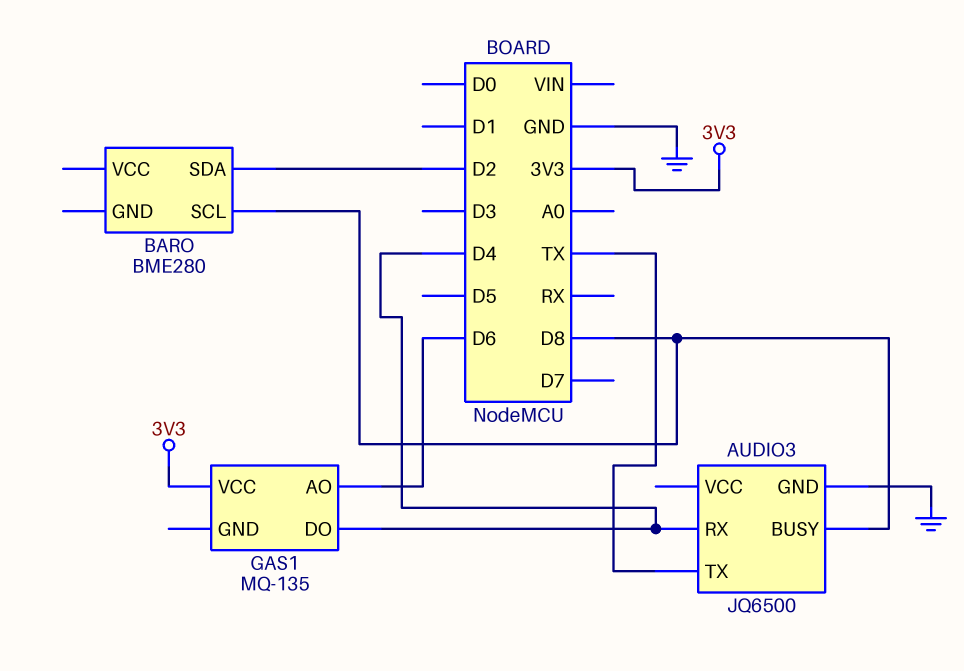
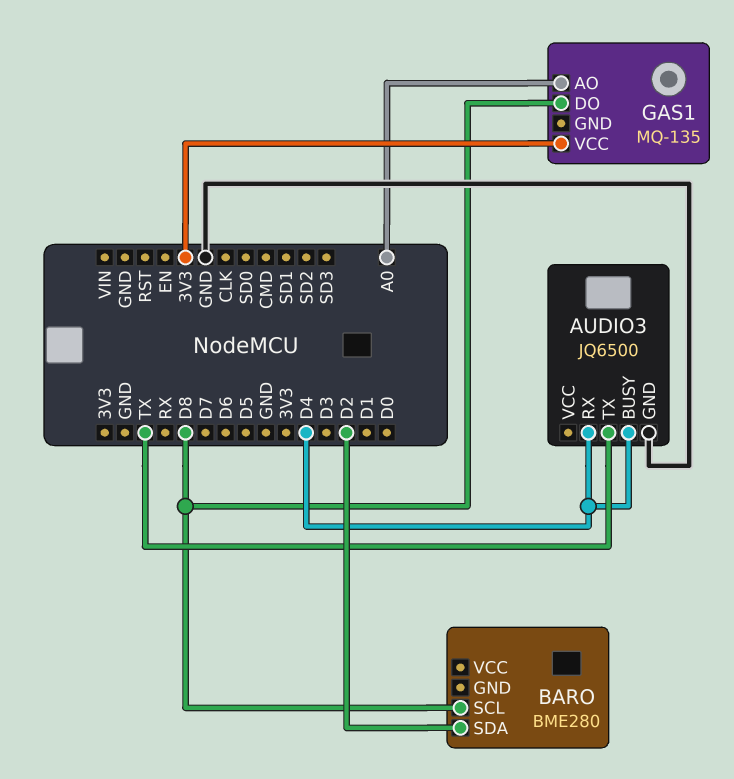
AUDIO3 pin BUSY: D8 -> D4
GAS1 pin AO: D6 -> A0
GAS1 pin DO: D4 -> D8

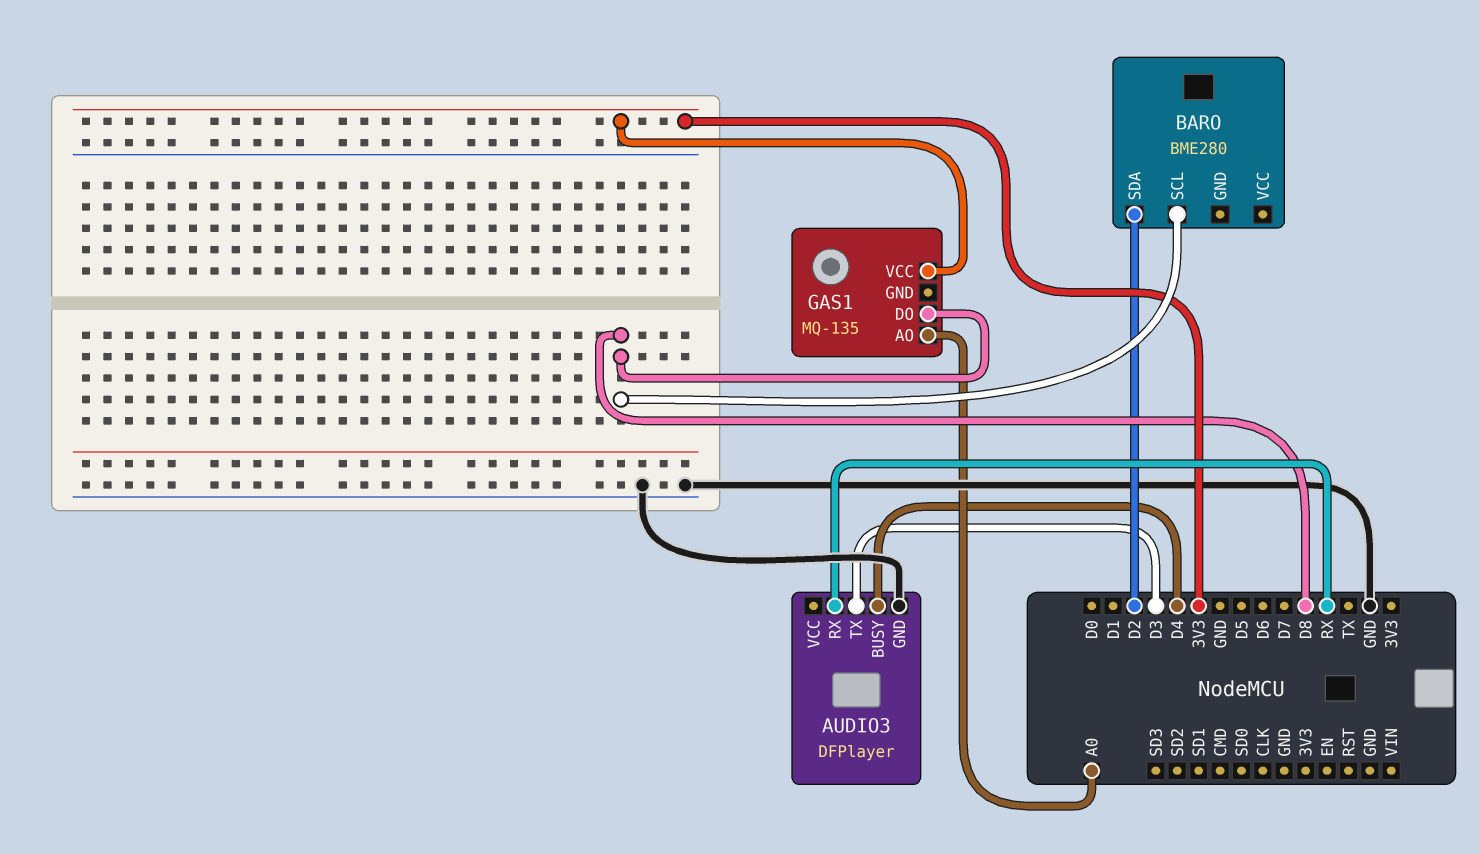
AUDIO3: JQ6500 -> DFPlayer
AUDIO3 pin RX: D4 -> RX
AUDIO3 pin TX: TX -> D3

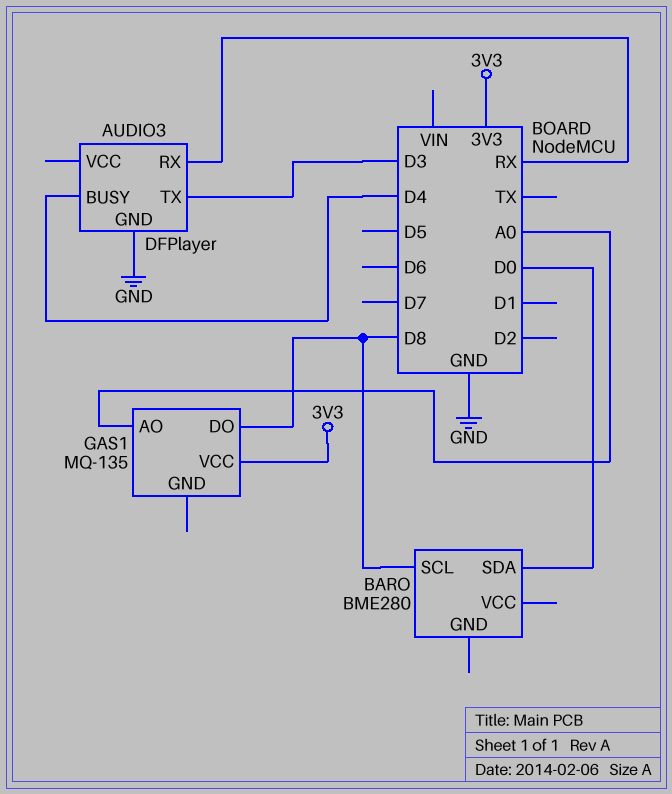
BARO pin SDA: D2 -> D0

